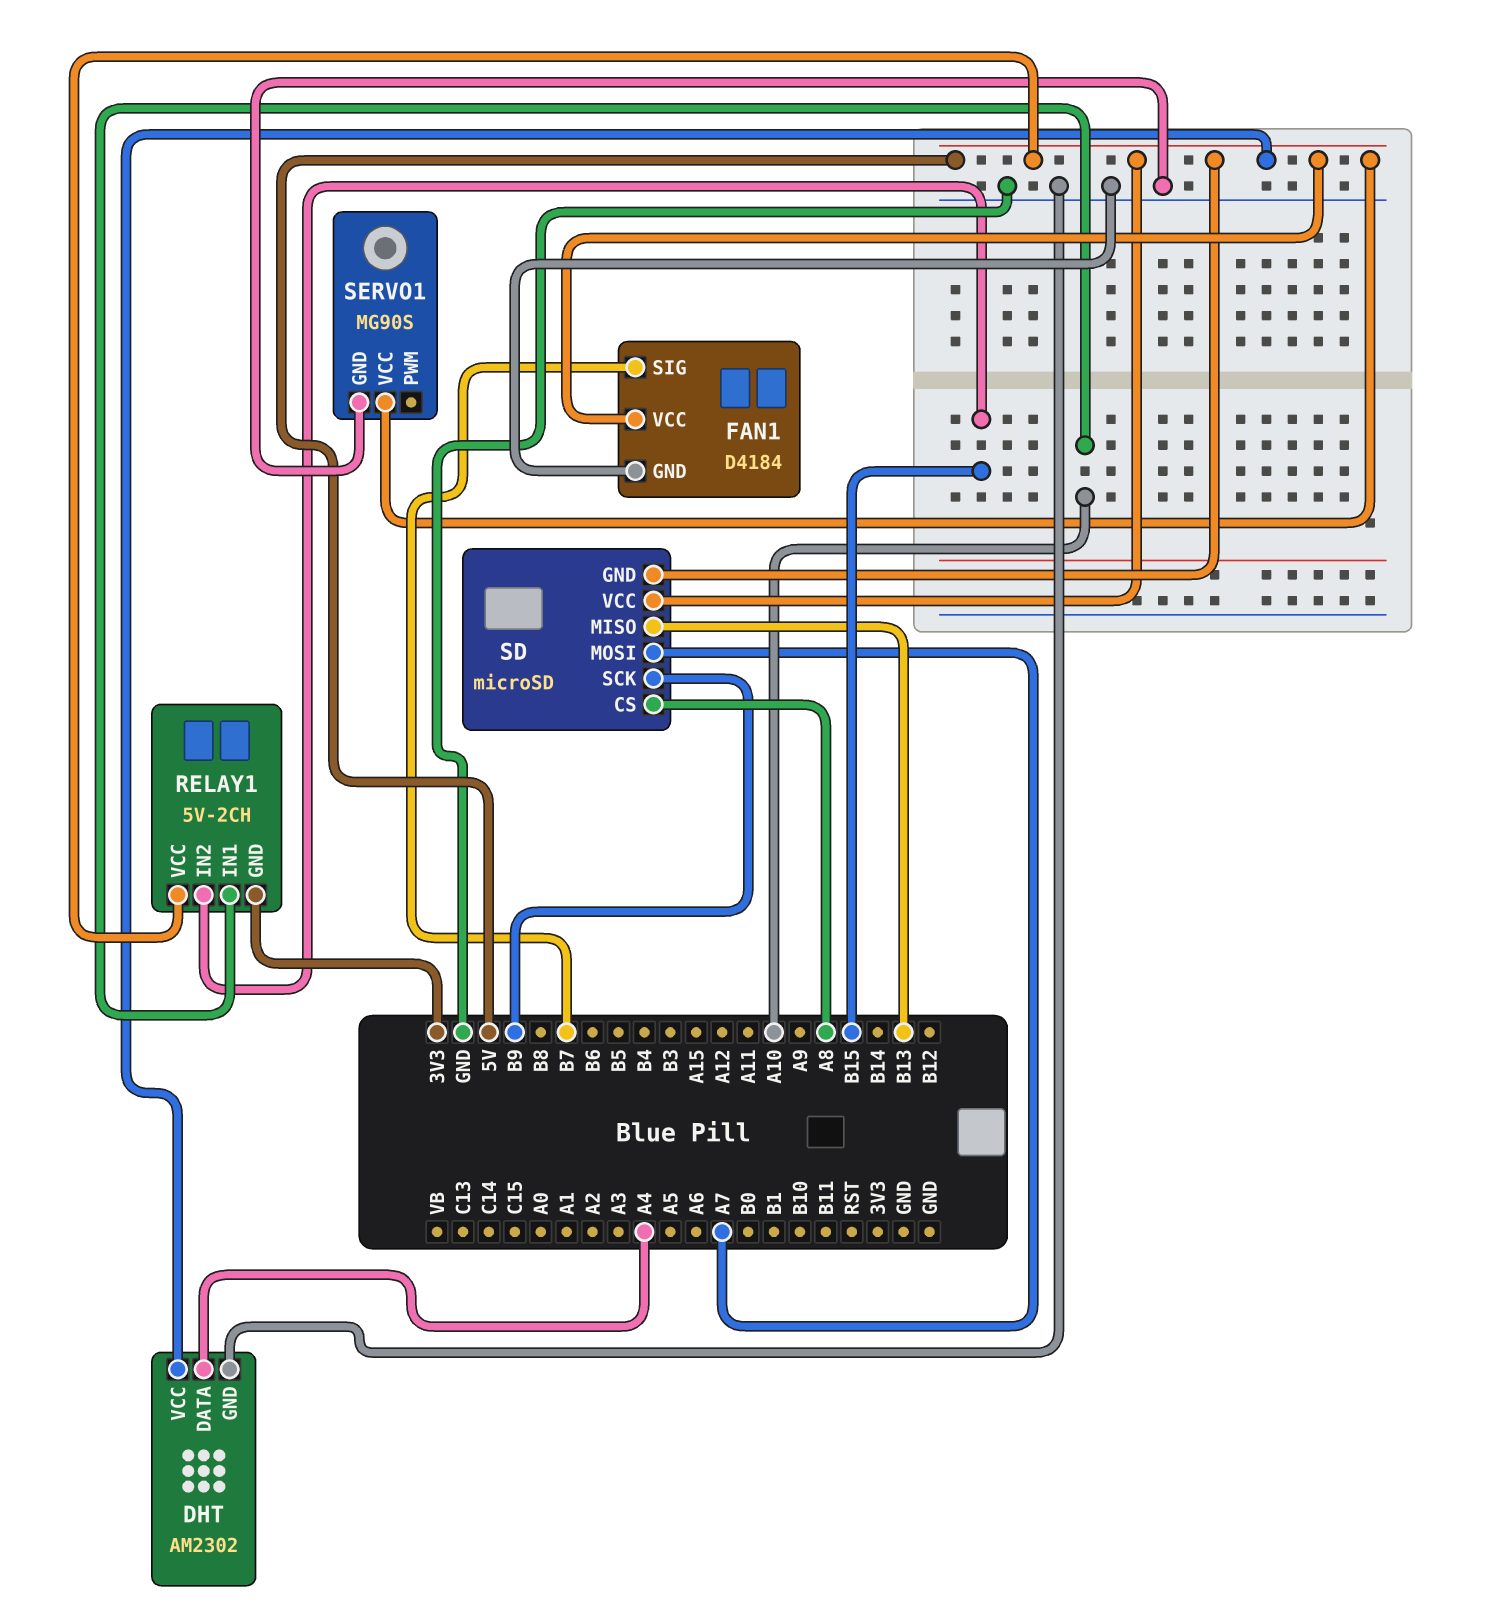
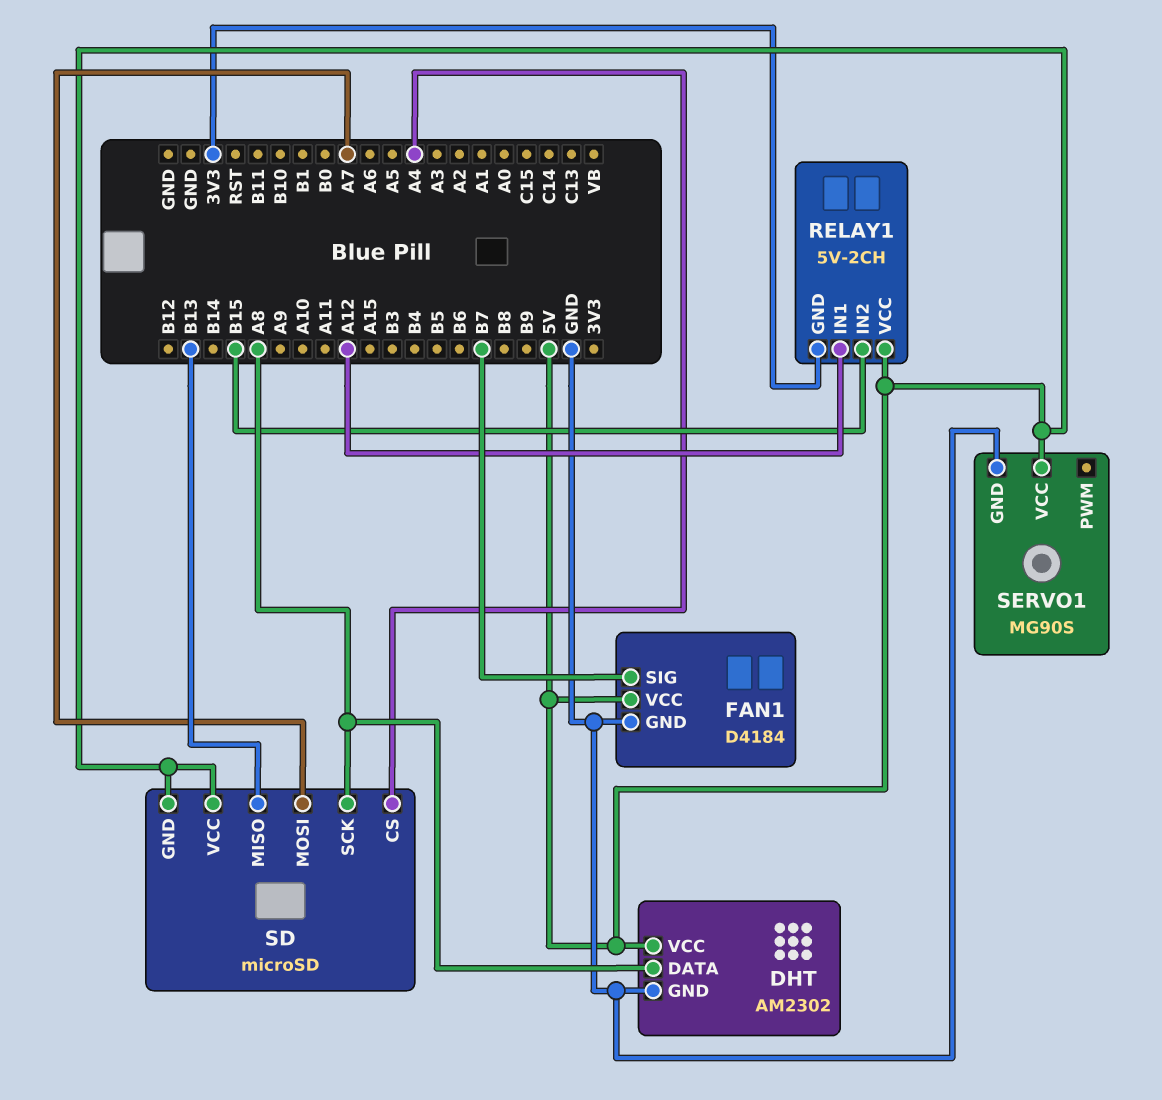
DHT pin DATA: A4 -> A8
RELAY1 pin IN1: A10 -> A12
SD pin CS: A8 -> A4
SD pin SCK: B9 -> A8

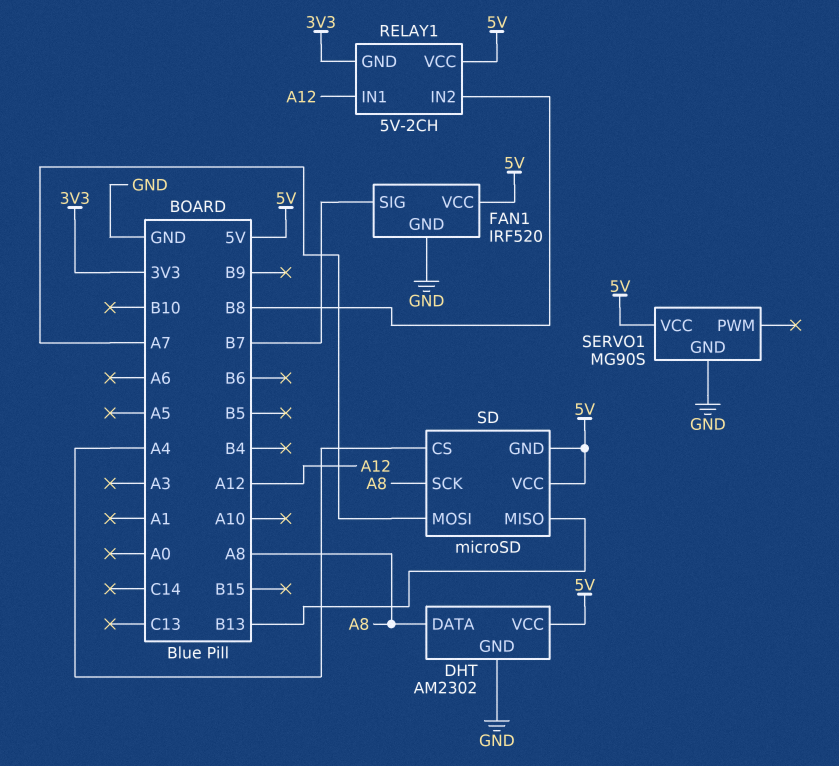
FAN1: D4184 -> IRF520
RELAY1 pin IN2: B15 -> B8

